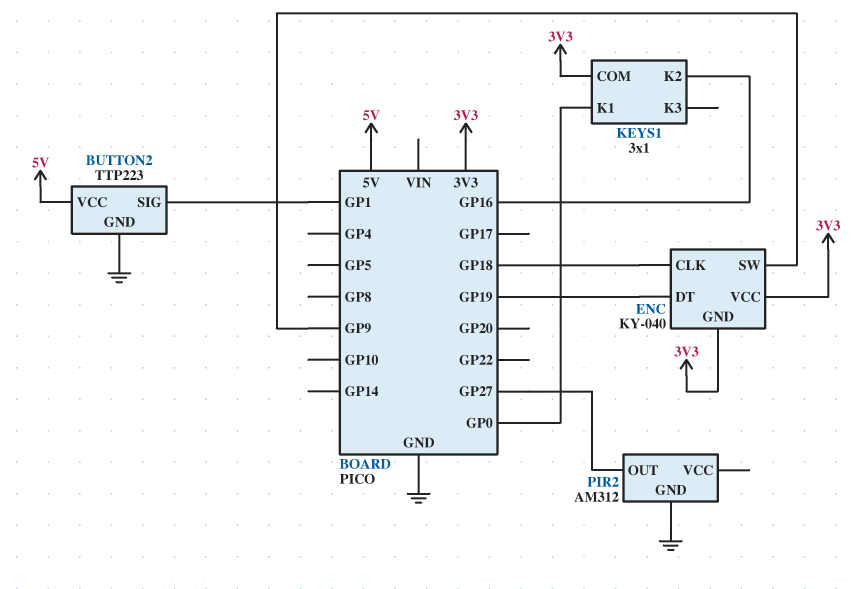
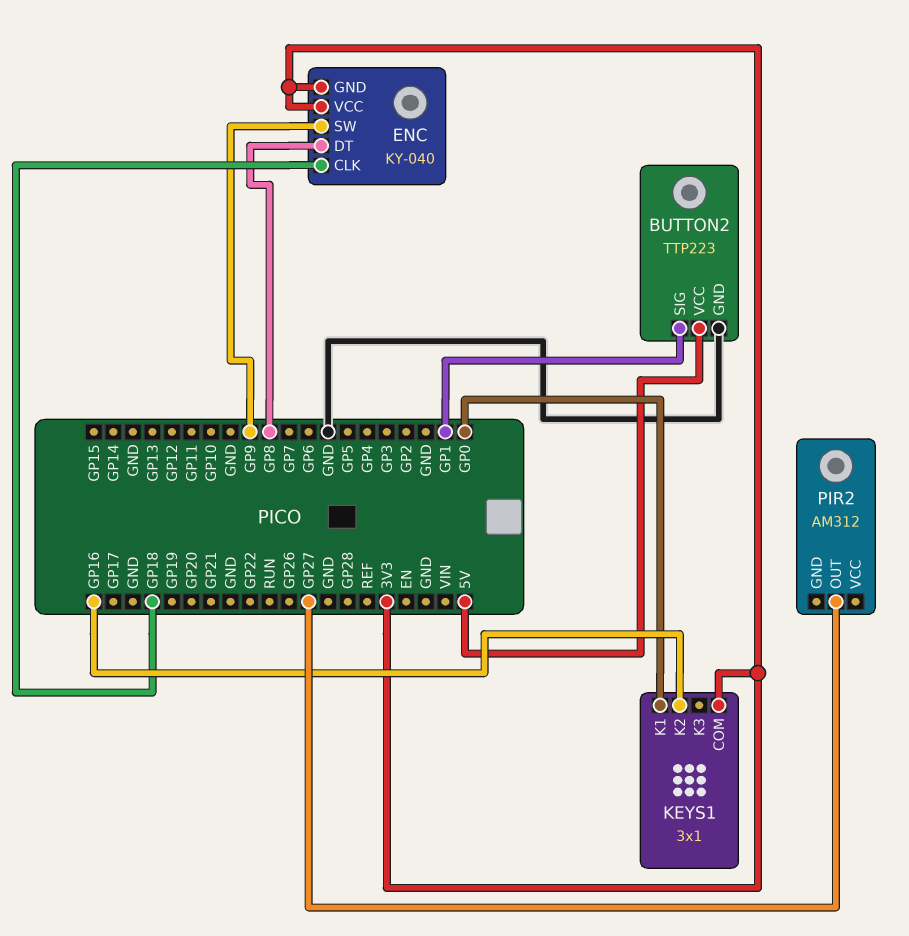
ENC pin DT: GP19 -> GP8
PIR2 pin GND: GND -> none

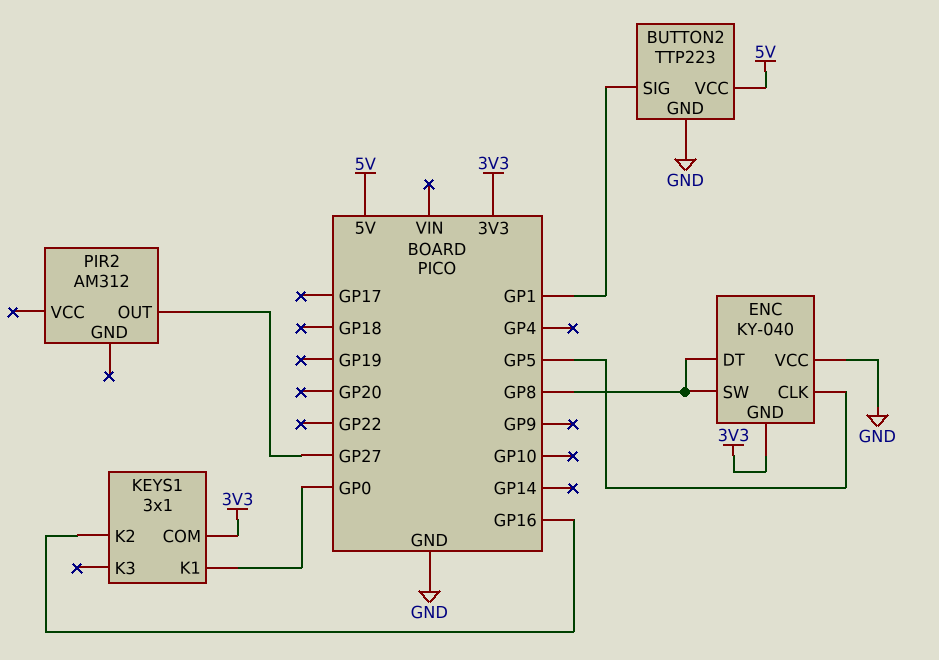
ENC pin CLK: GP18 -> GP5
ENC pin SW: GP9 -> GP8
ENC pin VCC: 3V3 -> GND

